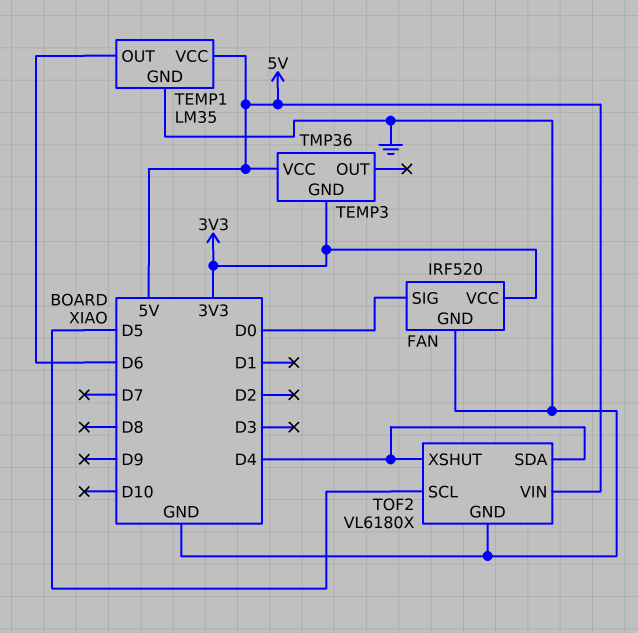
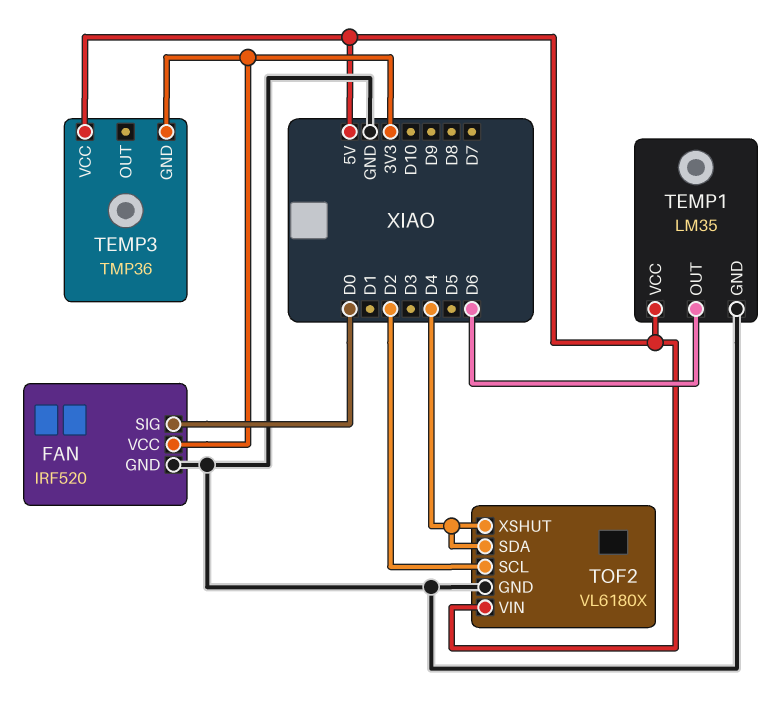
TOF2 pin SCL: D5 -> D2

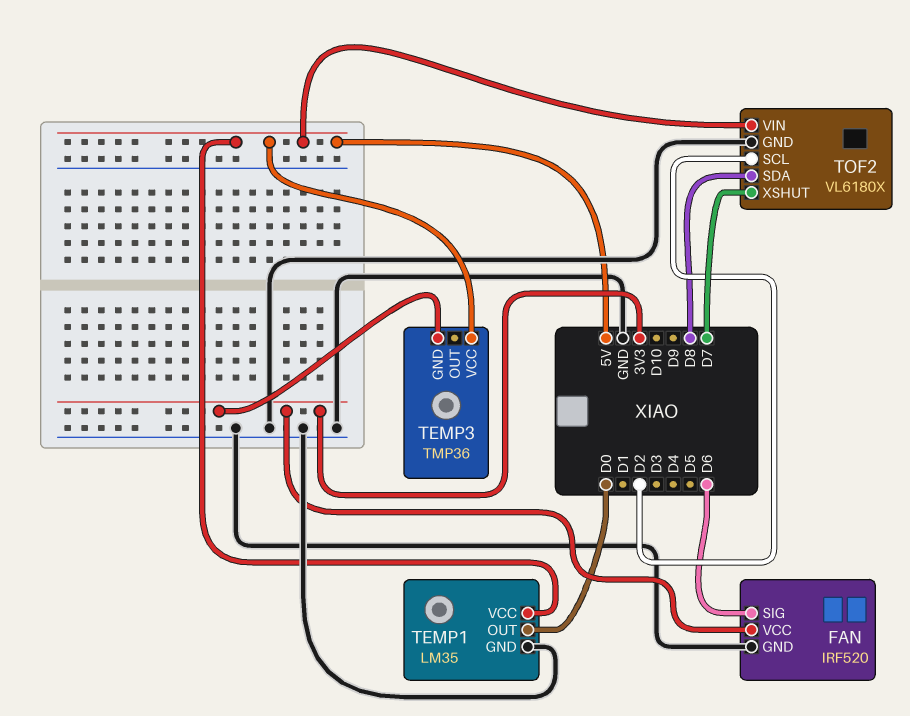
FAN pin SIG: D0 -> D6
TEMP1 pin OUT: D6 -> D0
TOF2 pin SDA: D4 -> D8
TOF2 pin XSHUT: D4 -> D7

